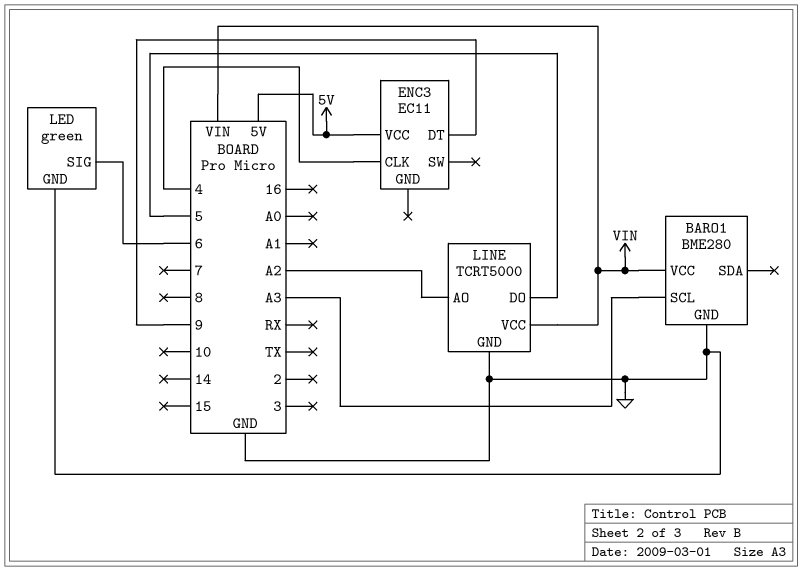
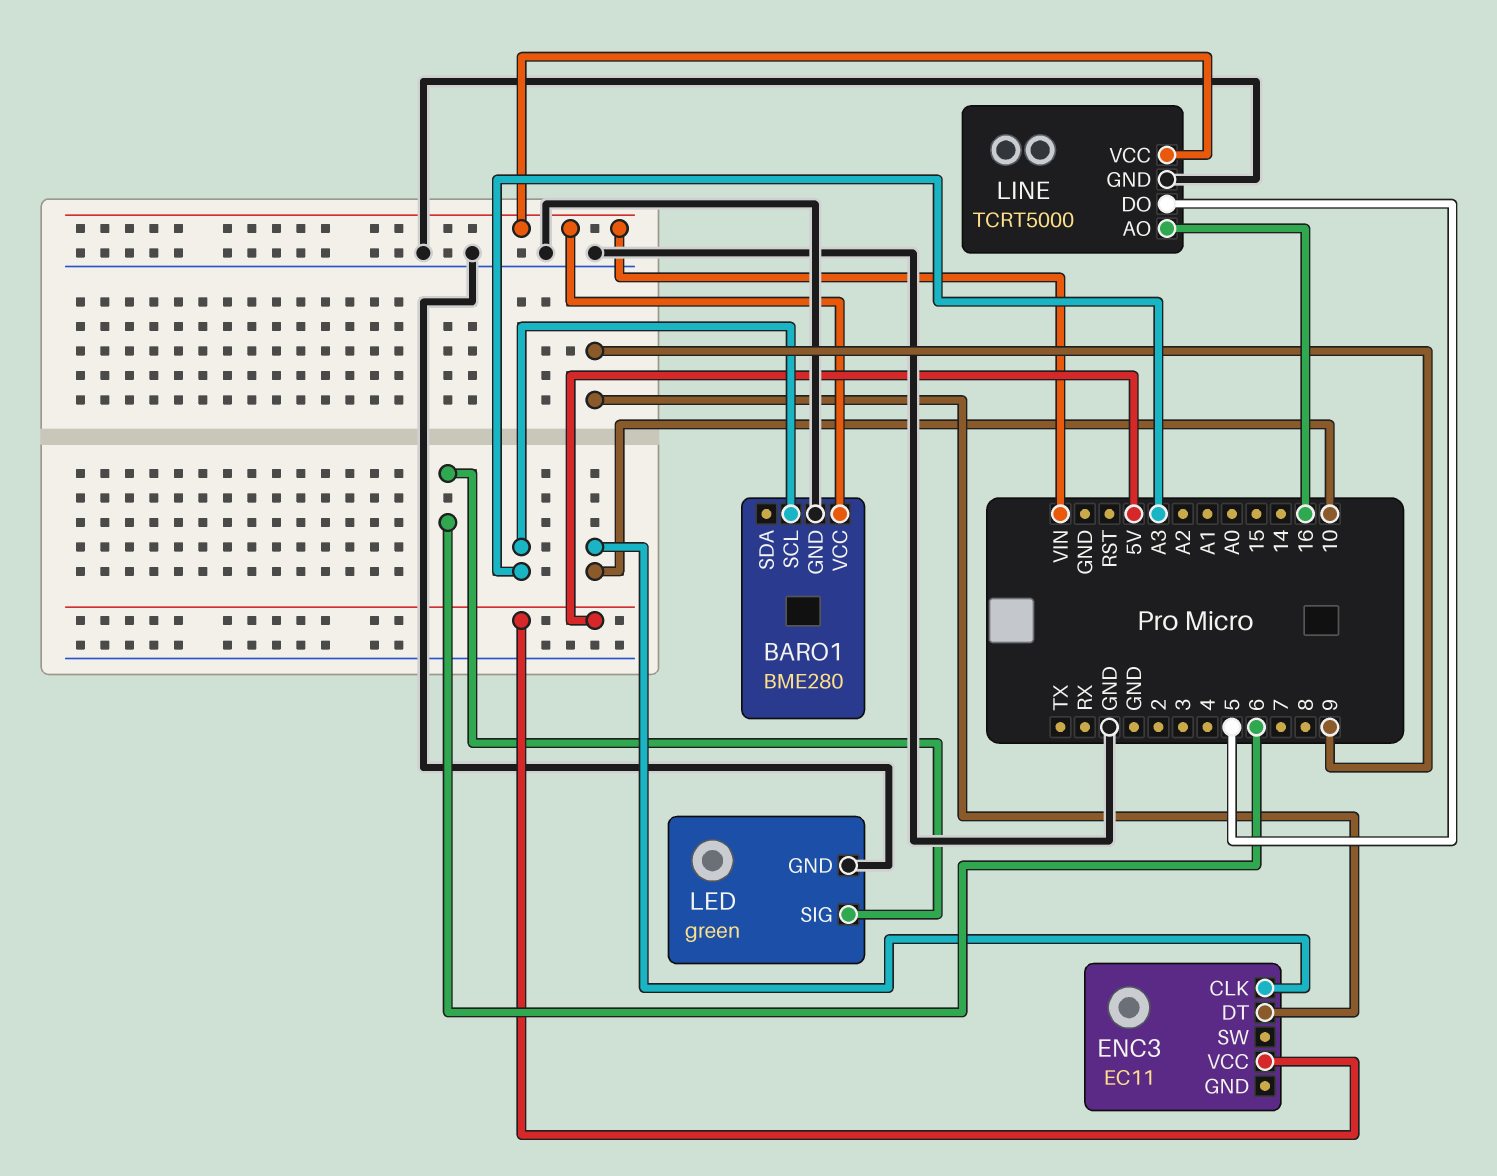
ENC3 pin CLK: 4 -> 10
LINE pin AO: A2 -> 16

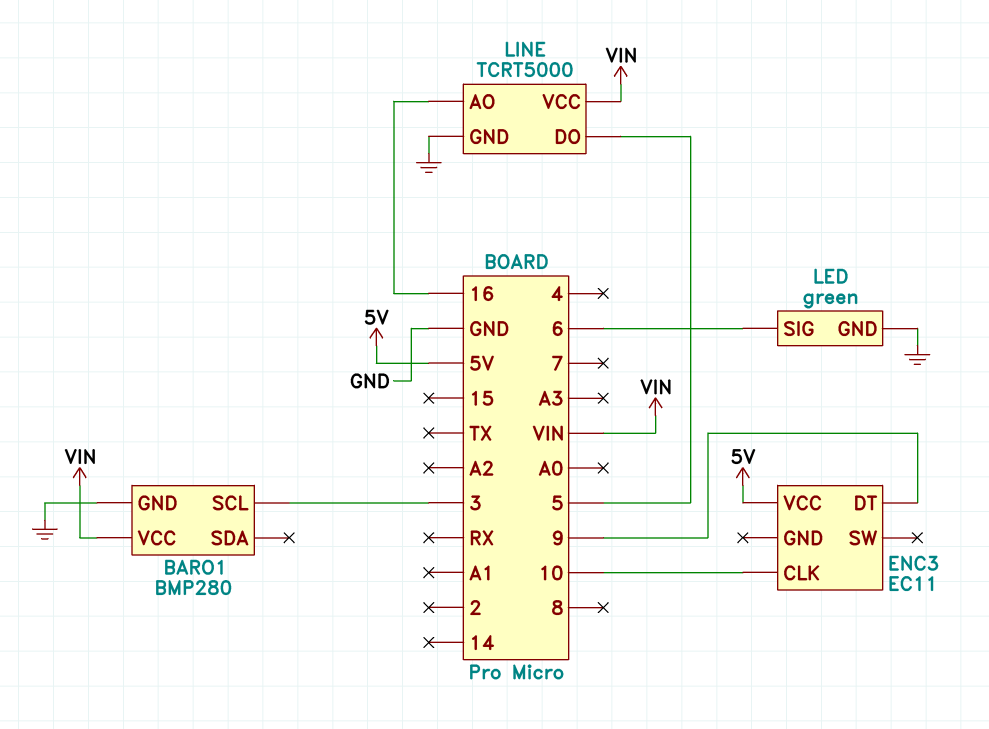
BARO1: BME280 -> BMP280
BARO1 pin SCL: A3 -> 3

